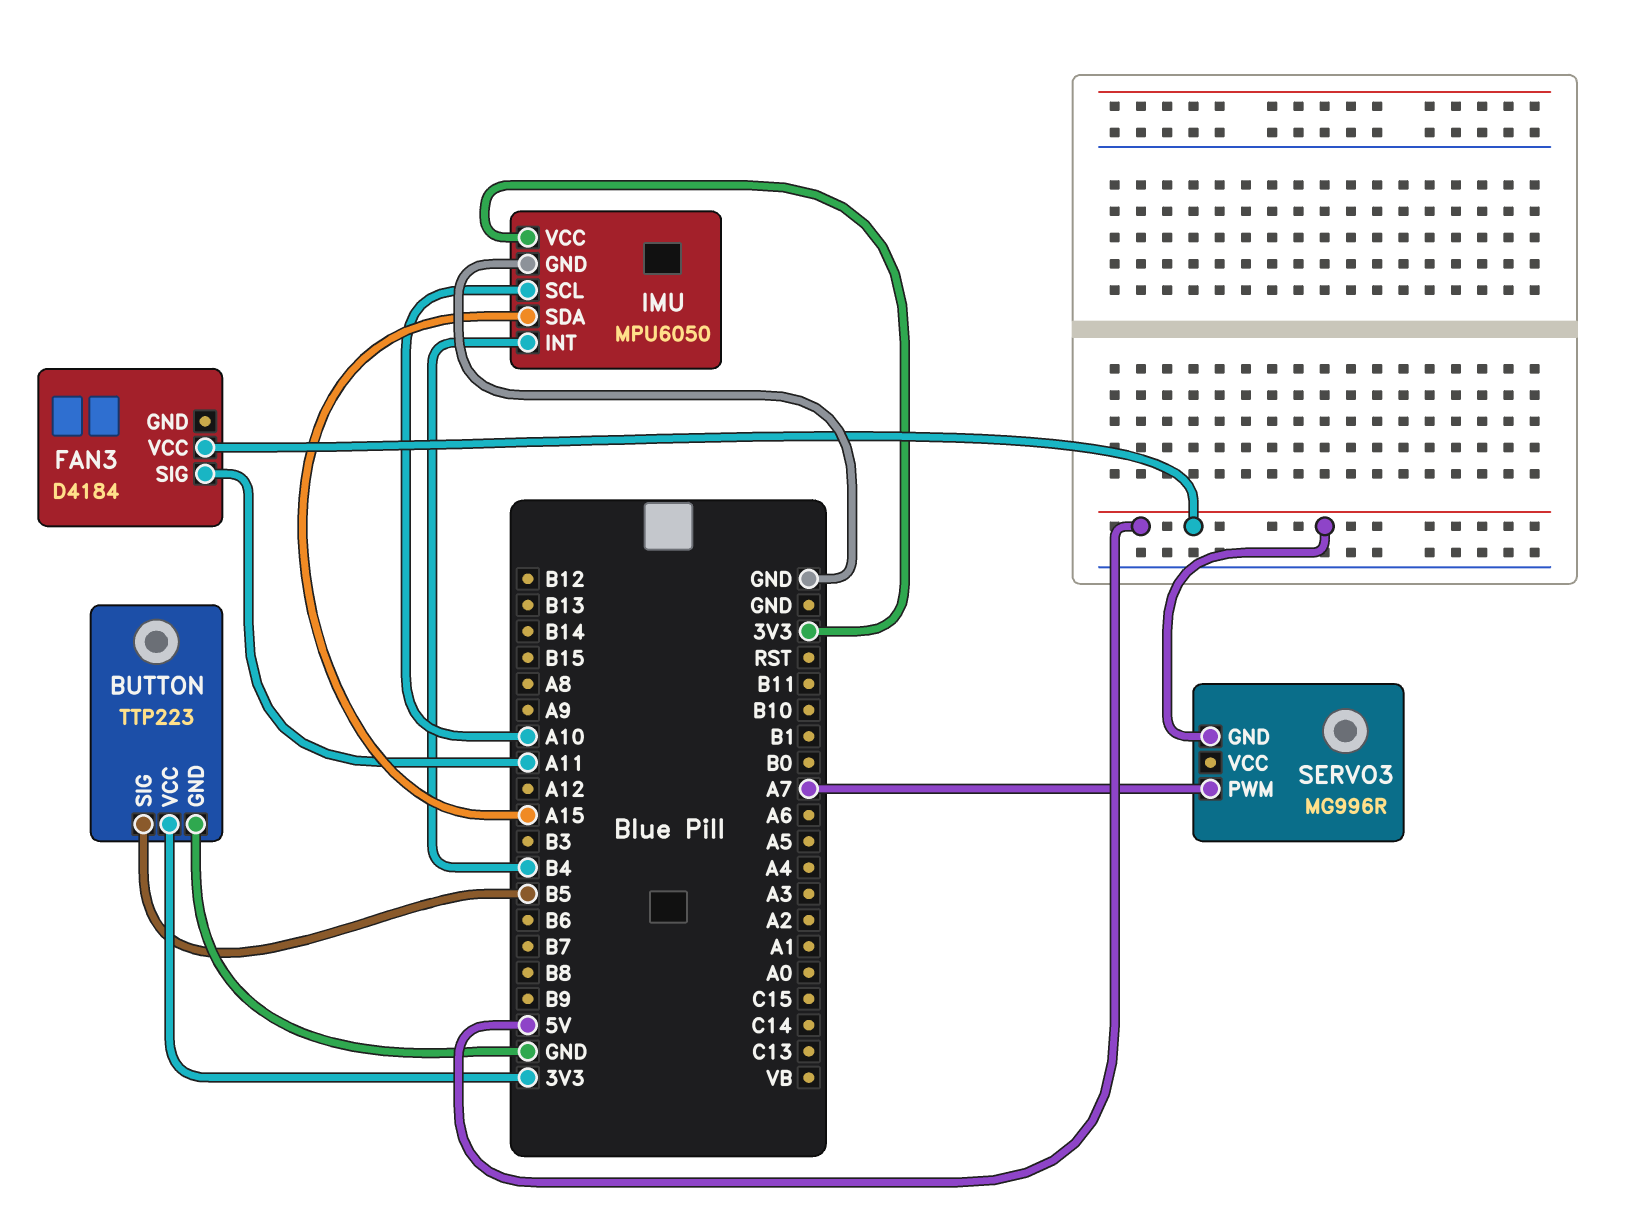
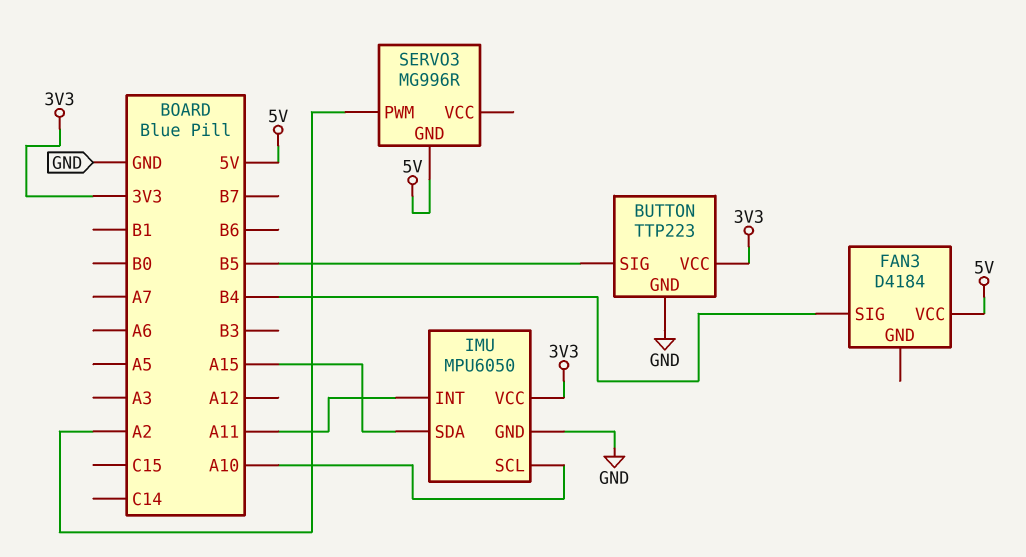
FAN3 pin SIG: A11 -> B4
IMU pin INT: B4 -> A11
SERVO3 pin PWM: A7 -> A2

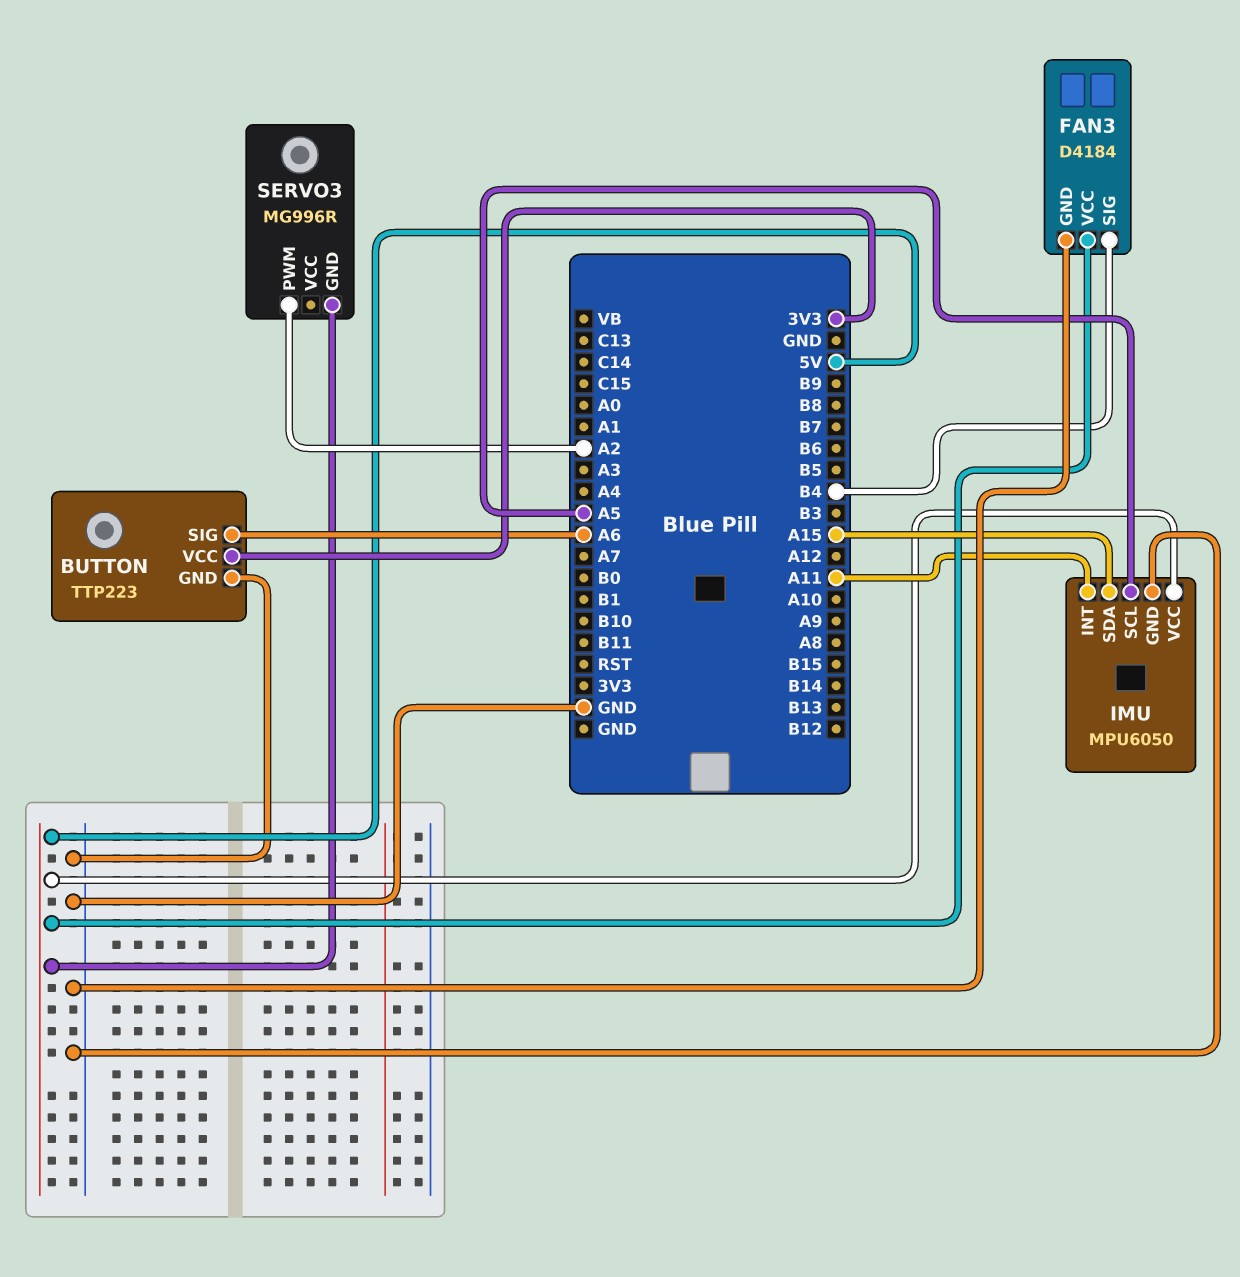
BUTTON pin SIG: B5 -> A6
FAN3 pin GND: none -> GND
IMU pin SCL: A10 -> A5
IMU pin VCC: 3V3 -> 5V

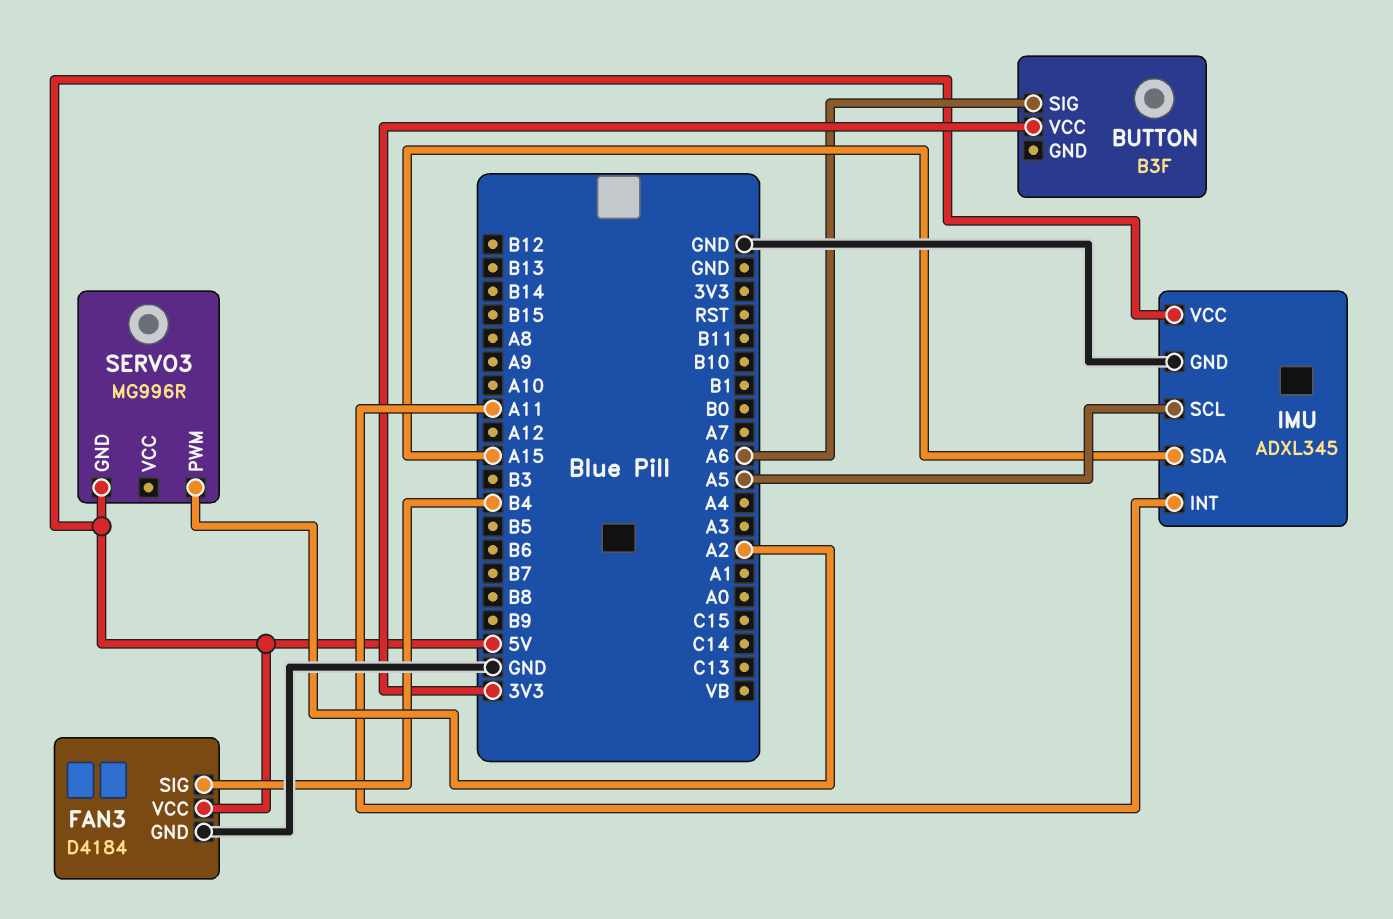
BUTTON: TTP223 -> B3F
BUTTON pin GND: GND -> none
IMU: MPU6050 -> ADXL345

